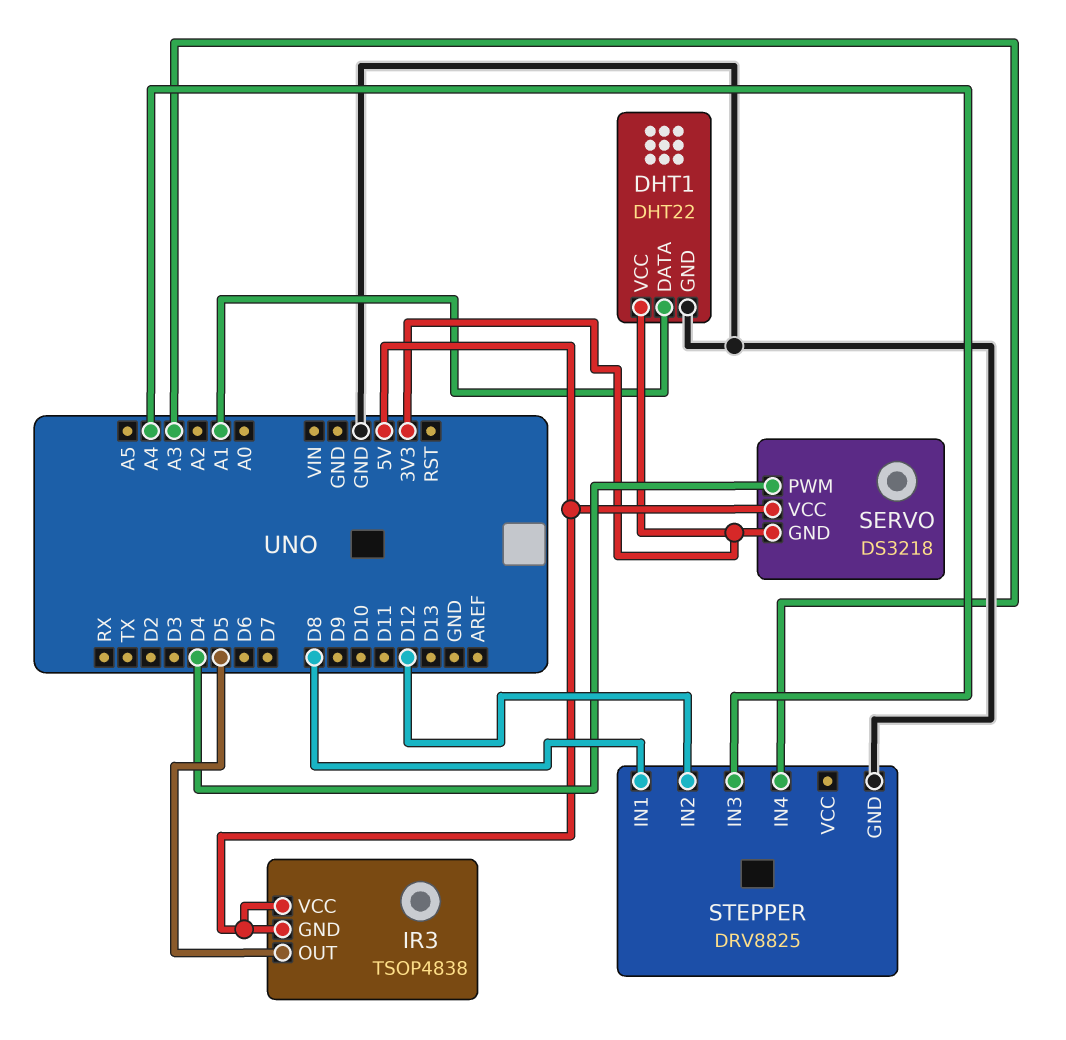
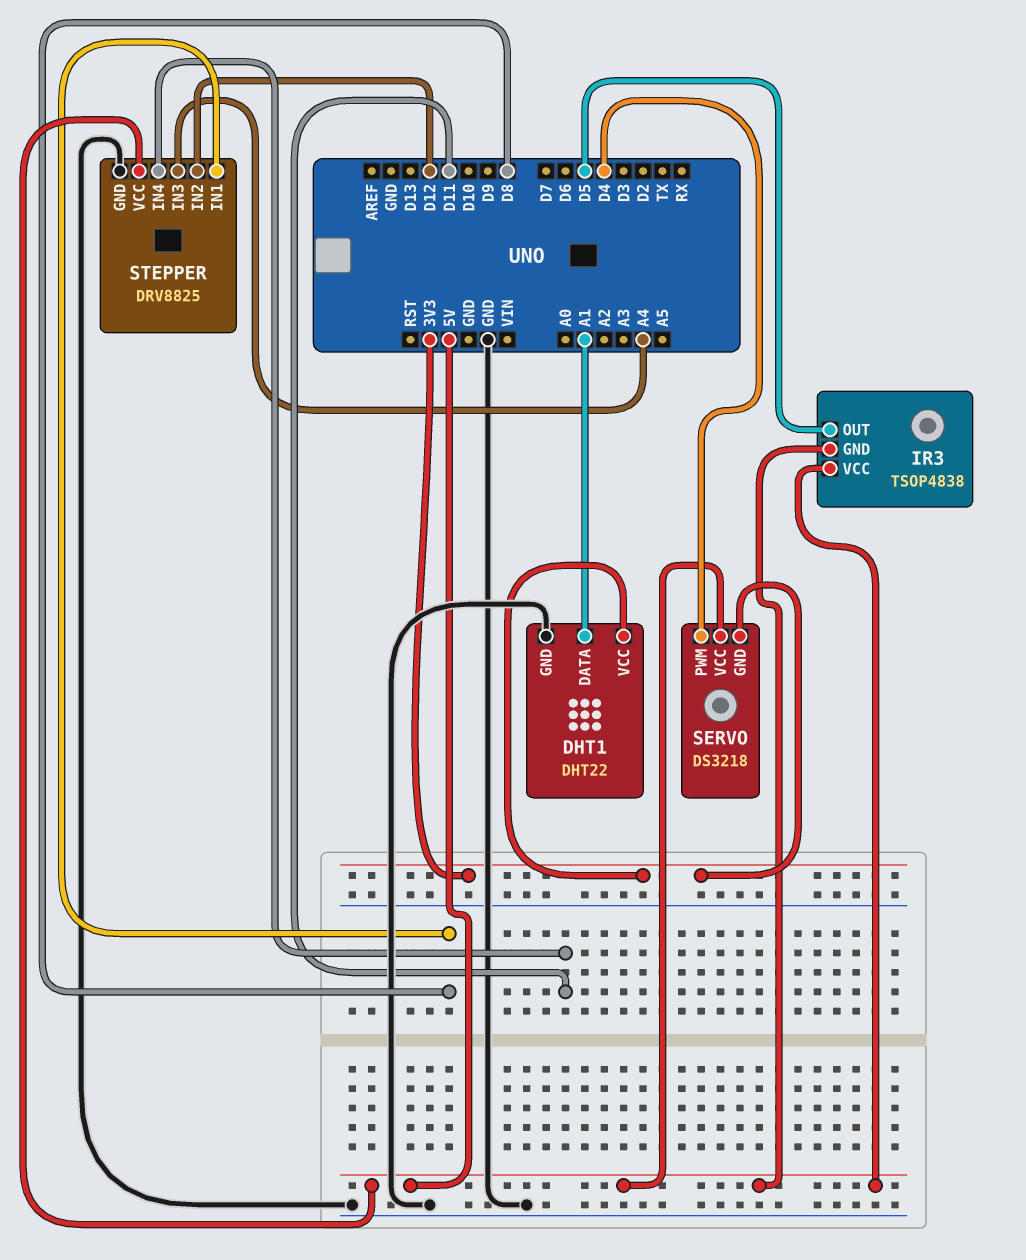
STEPPER pin IN4: A3 -> D11
STEPPER pin VCC: none -> 5V

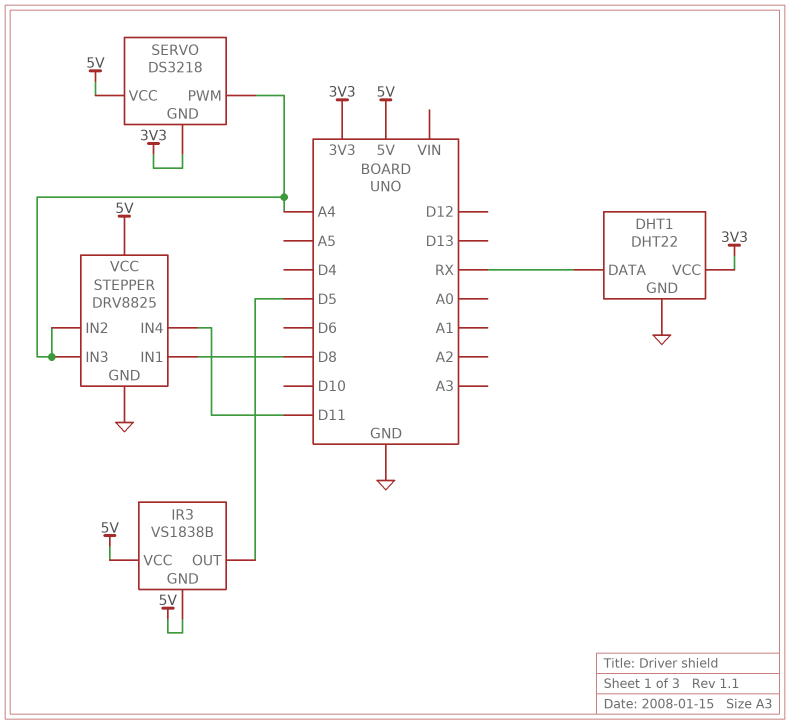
DHT1 pin DATA: A1 -> RX
IR3: TSOP4838 -> VS1838B
SERVO pin PWM: D4 -> A4
STEPPER pin IN2: D12 -> A4

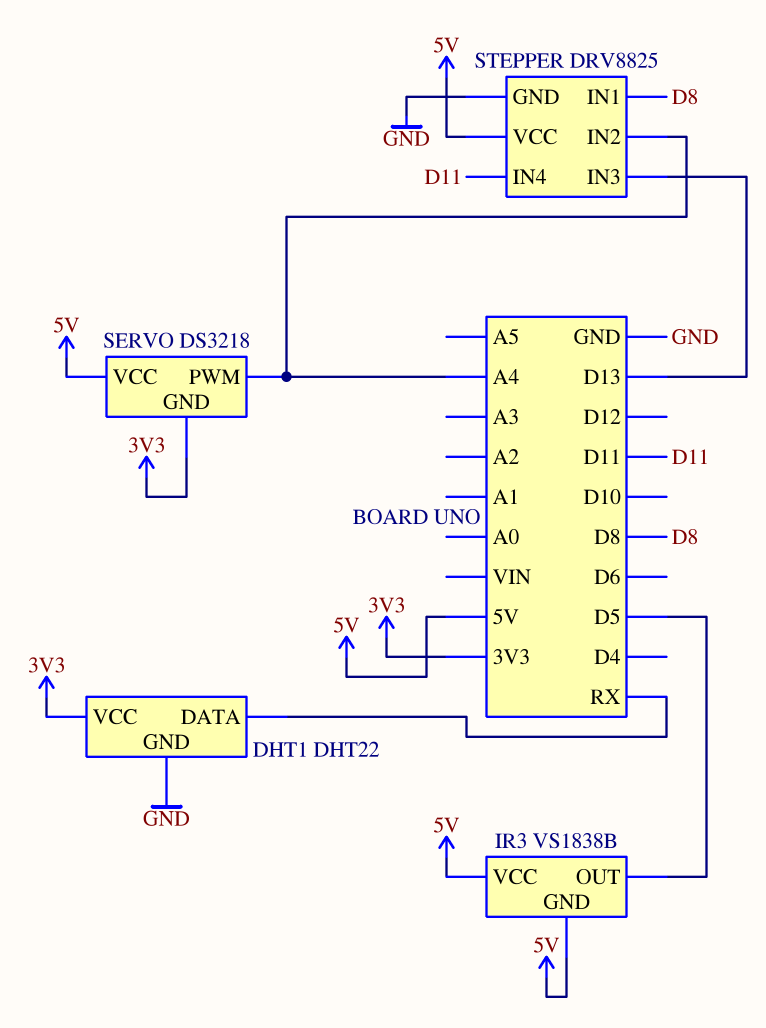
STEPPER pin IN3: A4 -> D13

